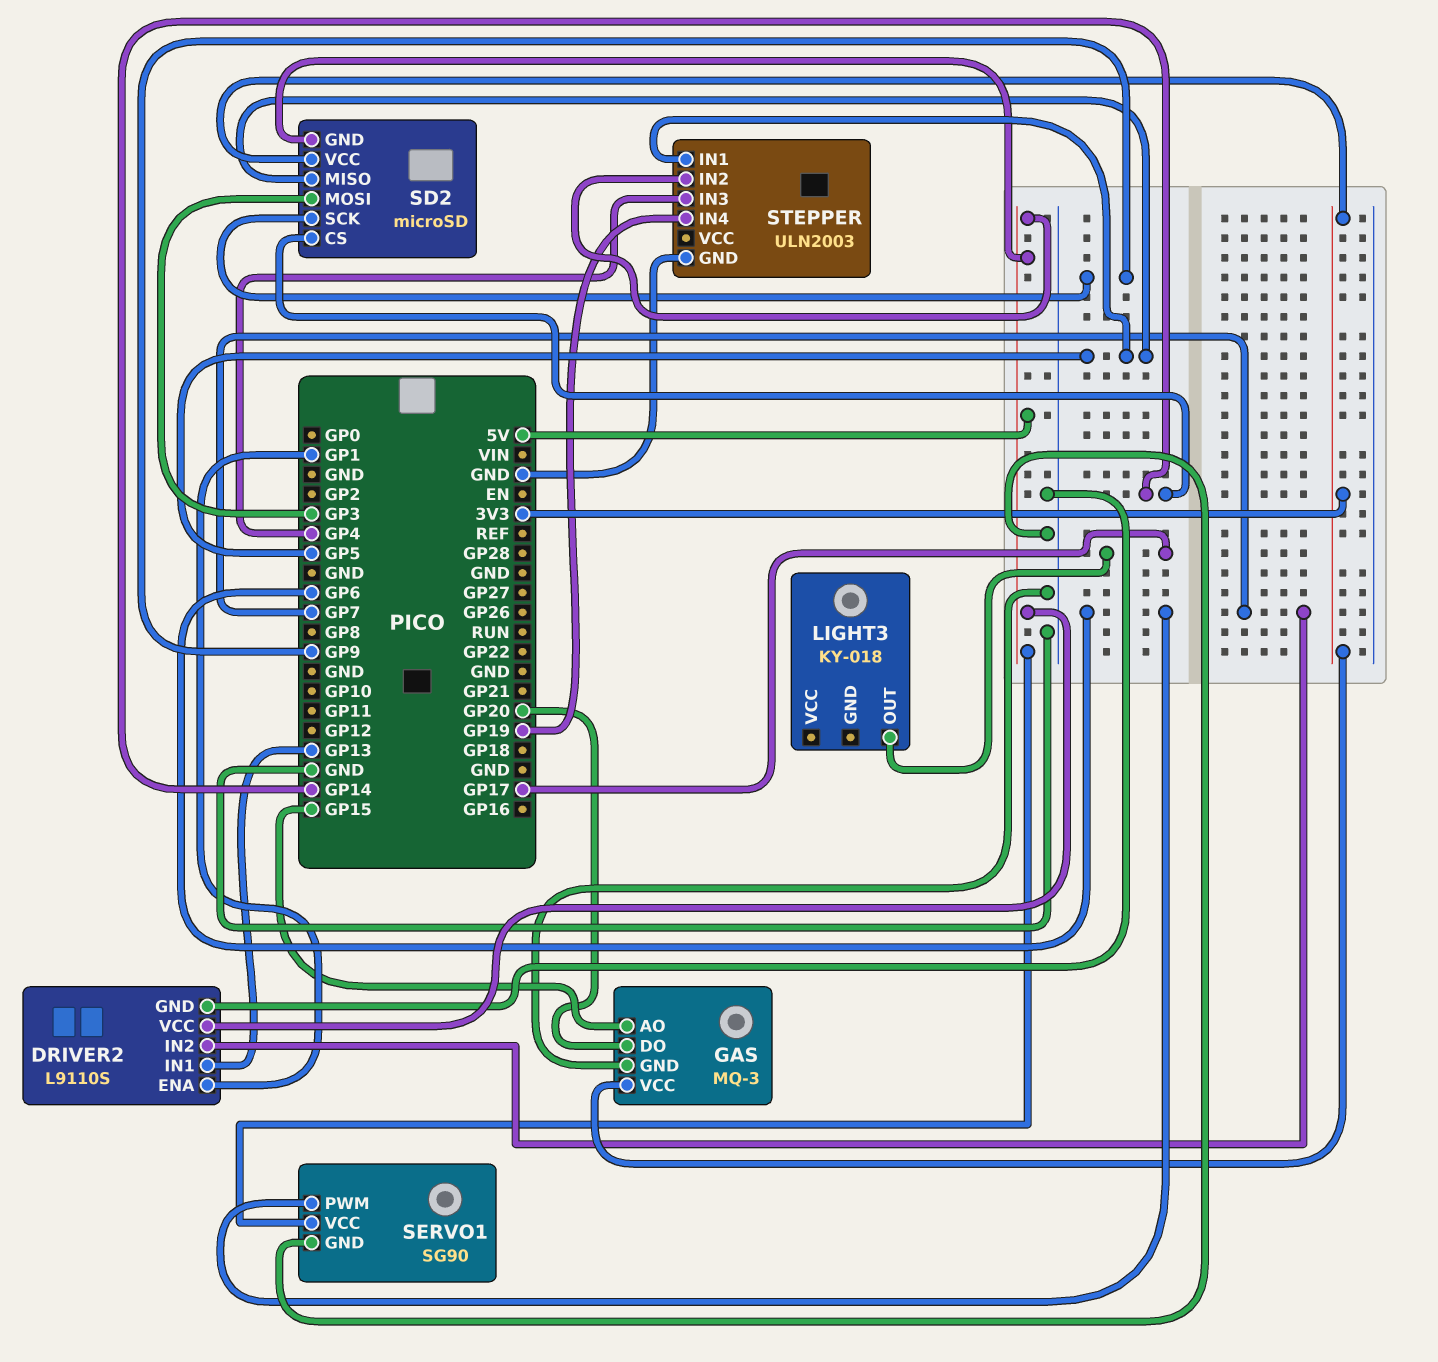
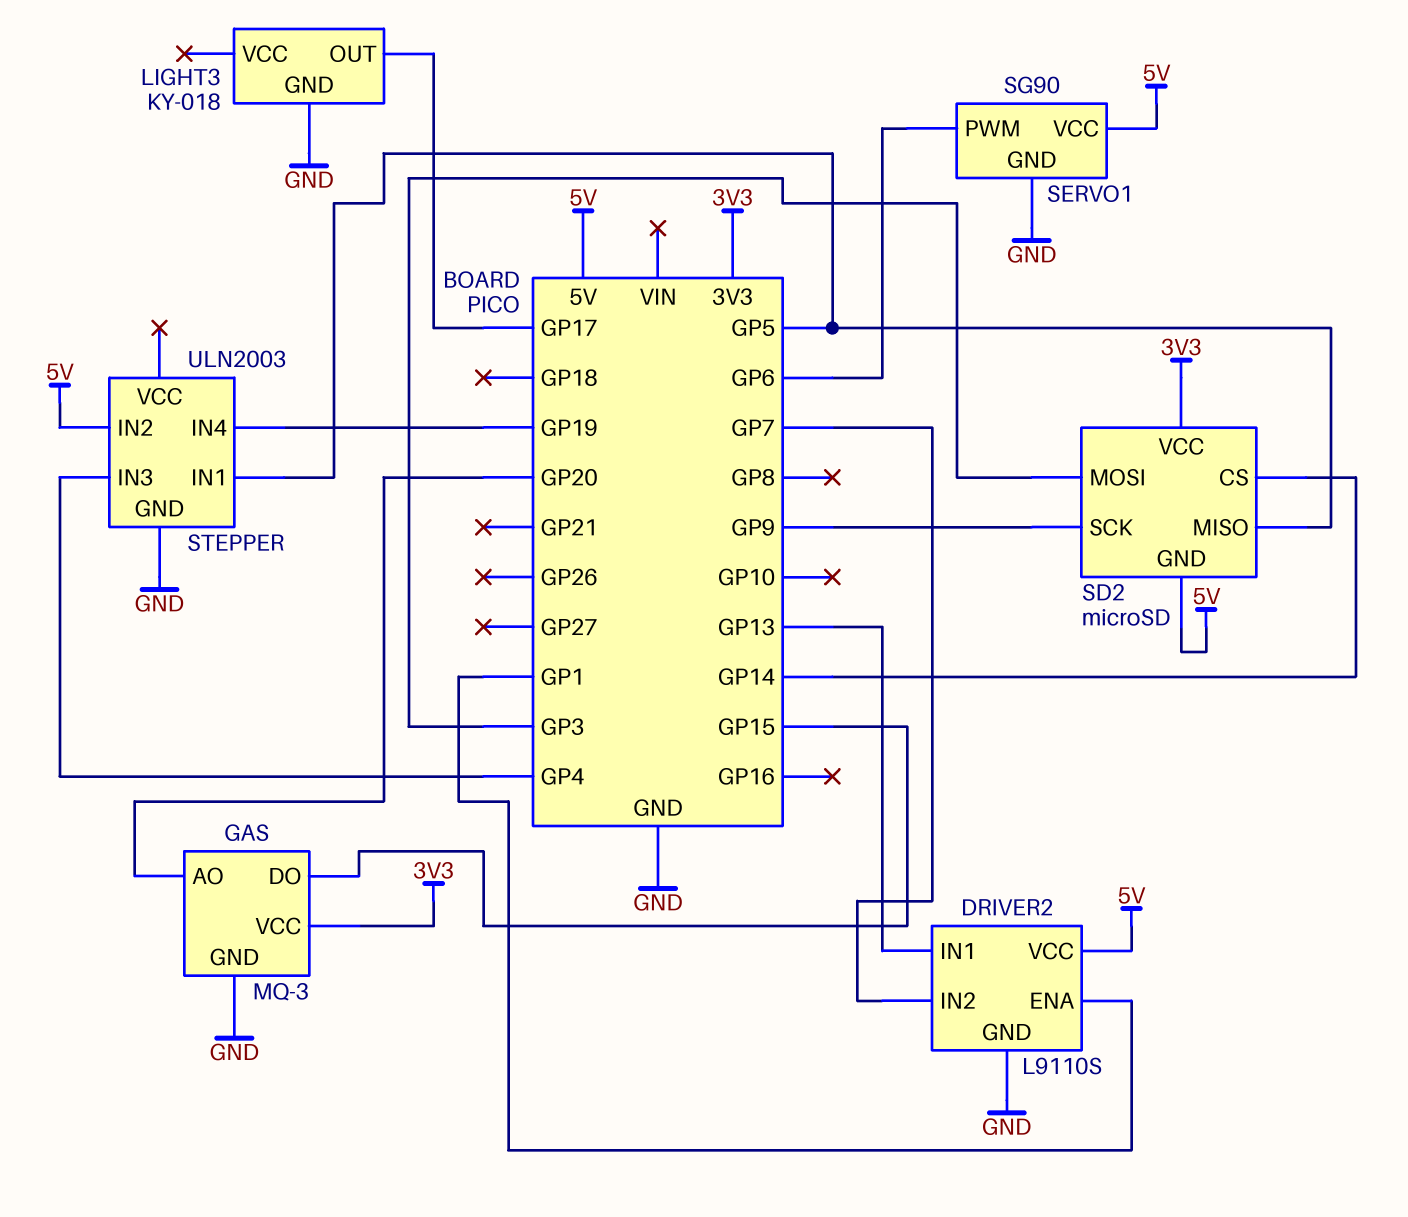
GAS pin AO: GP15 -> GP20
GAS pin DO: GP20 -> GP15
LIGHT3 pin GND: none -> GND

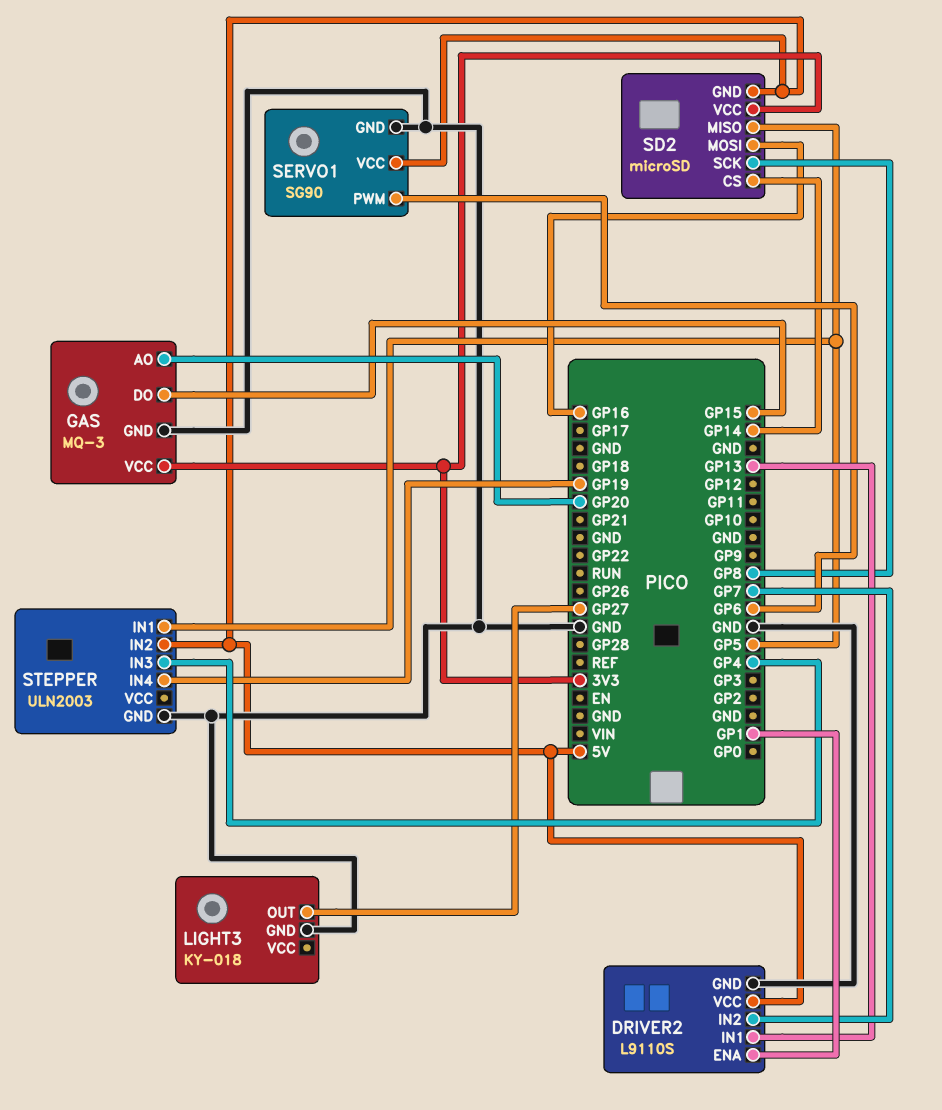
LIGHT3 pin OUT: GP17 -> GP27
SD2 pin MOSI: GP3 -> GP16
SD2 pin SCK: GP9 -> GP8

